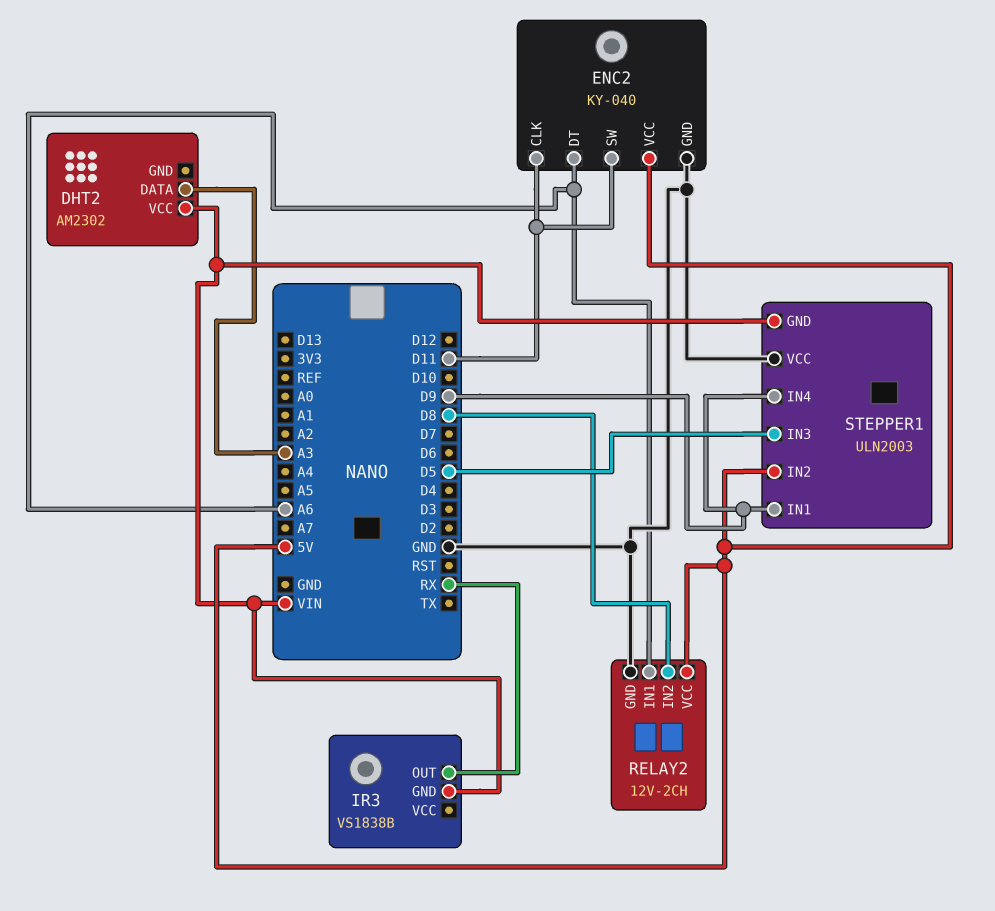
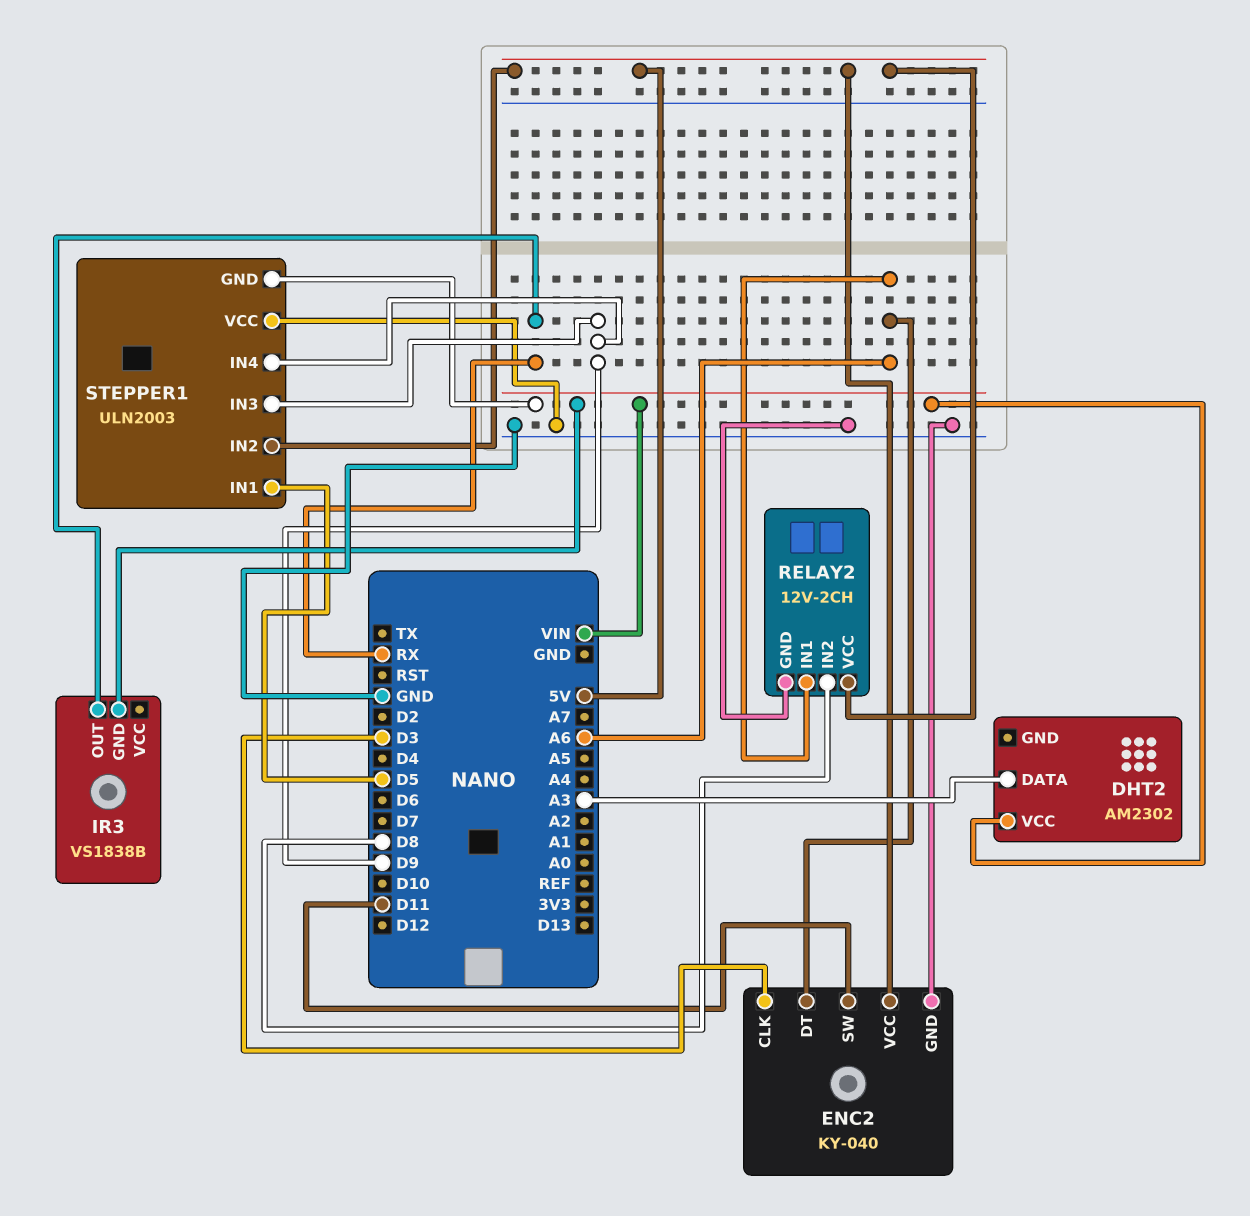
ENC2 pin CLK: D11 -> D3
STEPPER1 pin IN1: D9 -> D5
STEPPER1 pin IN3: D5 -> D9

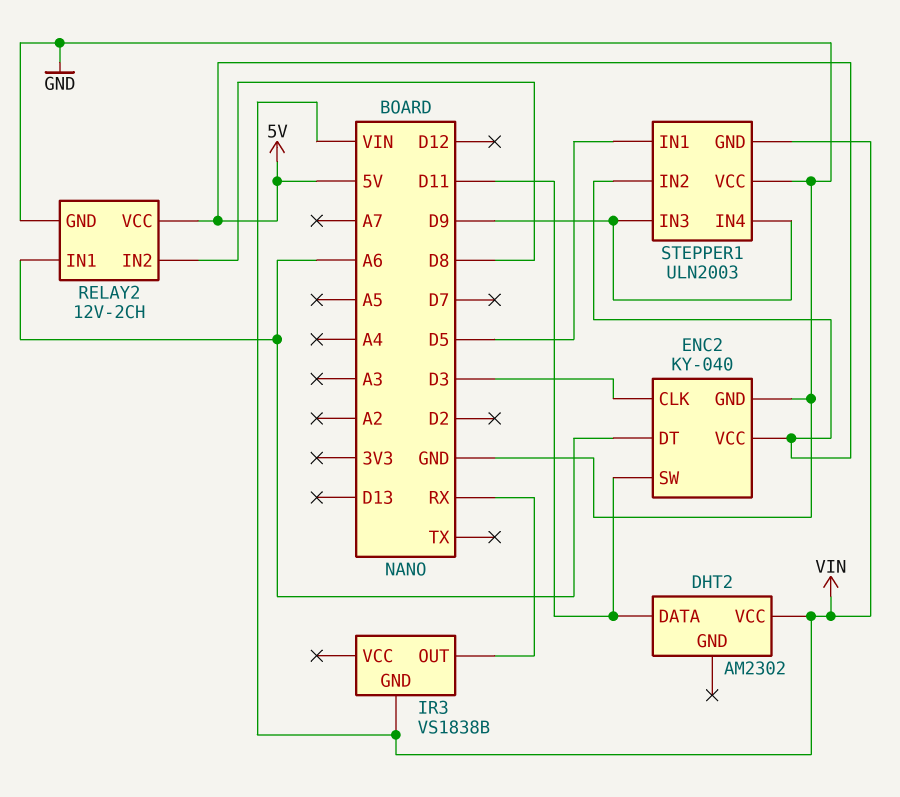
DHT2 pin DATA: A3 -> D11

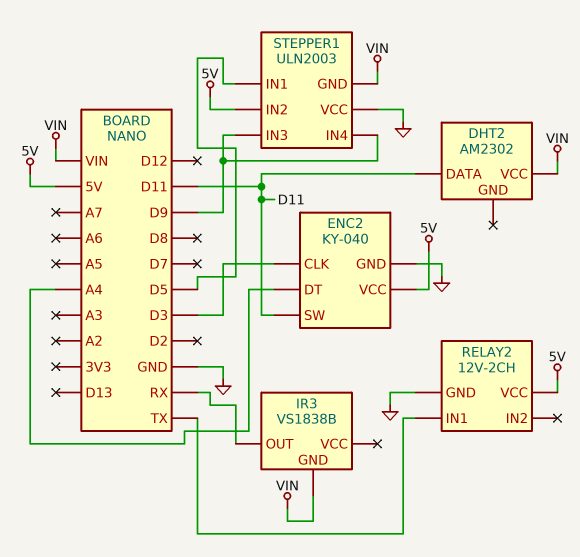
ENC2 pin DT: A6 -> A4
RELAY2 pin IN1: A6 -> TX
RELAY2 pin IN2: D8 -> none

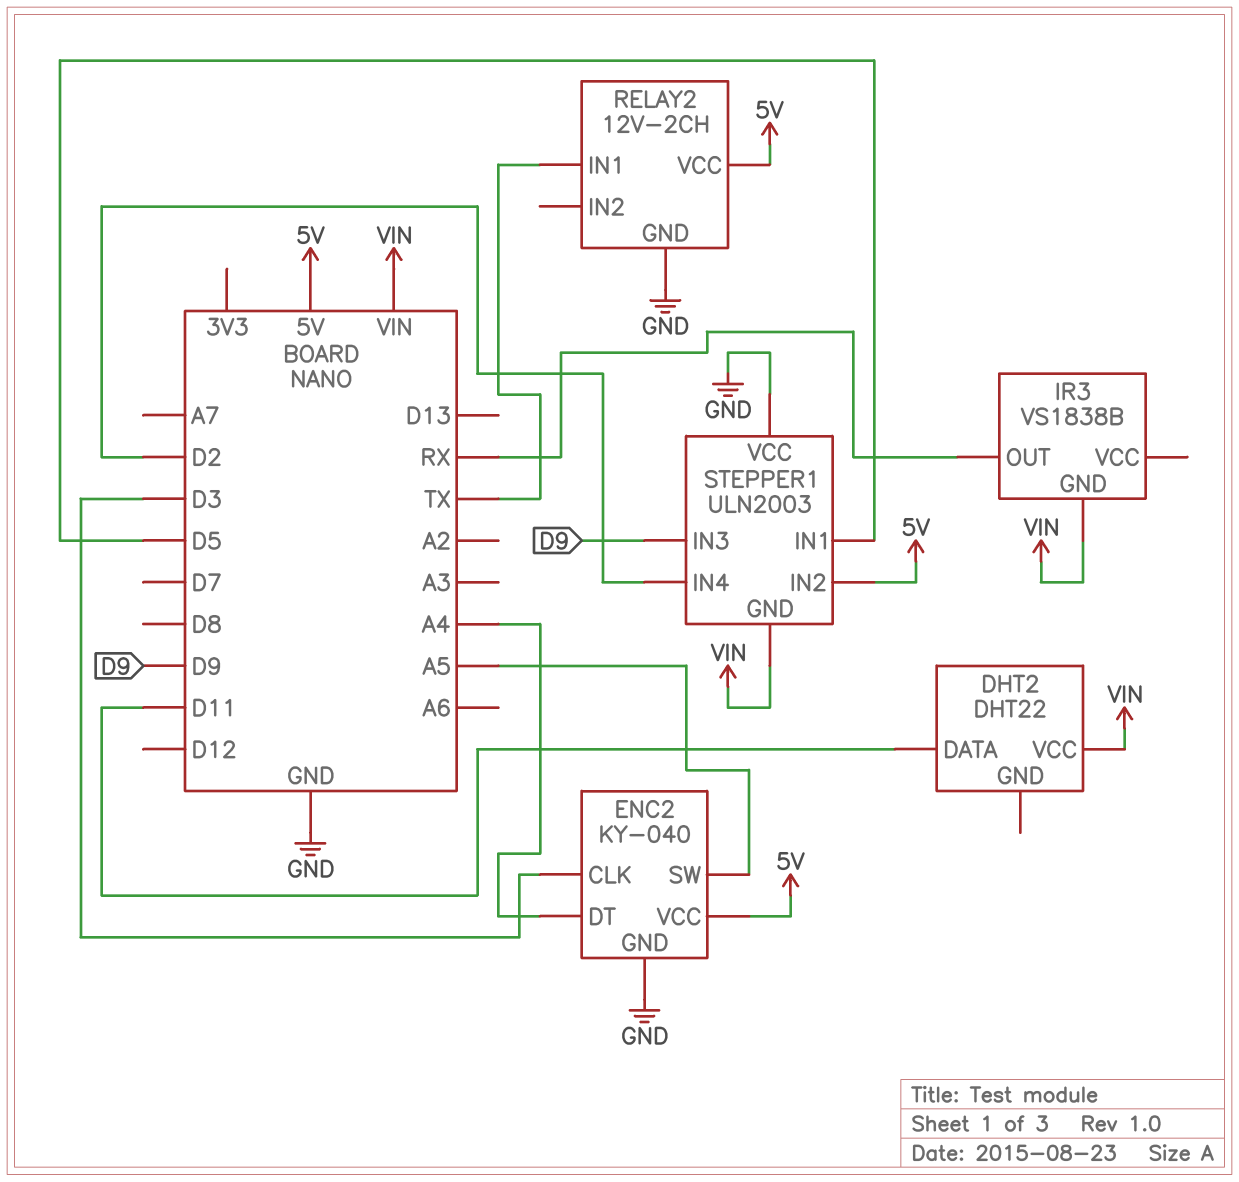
DHT2: AM2302 -> DHT22
ENC2 pin SW: D11 -> A5
STEPPER1 pin IN4: D9 -> D2

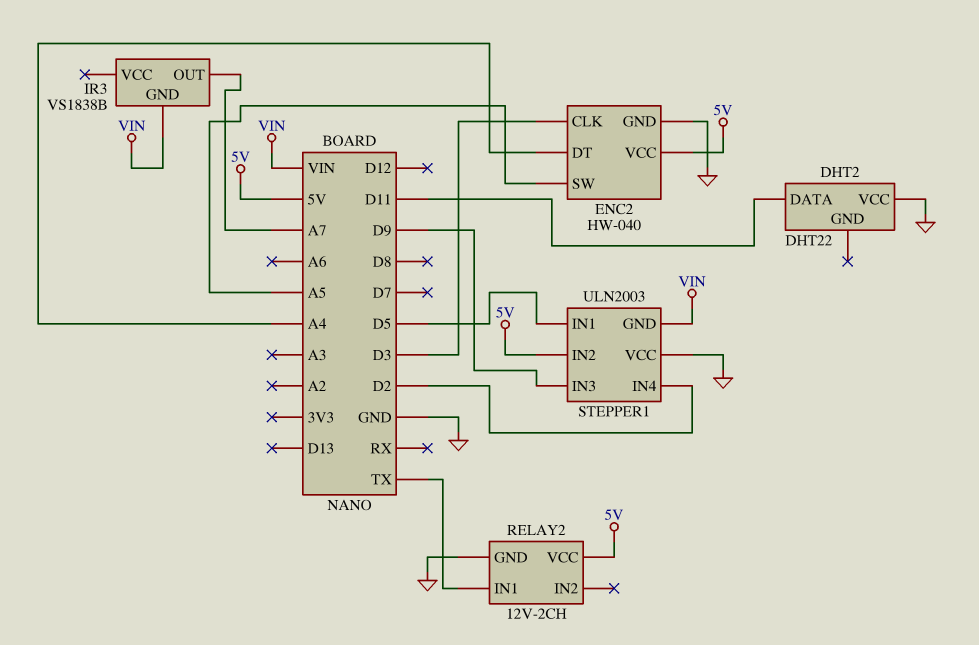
DHT2 pin VCC: VIN -> GND
ENC2: KY-040 -> HW-040
IR3 pin OUT: RX -> A7

